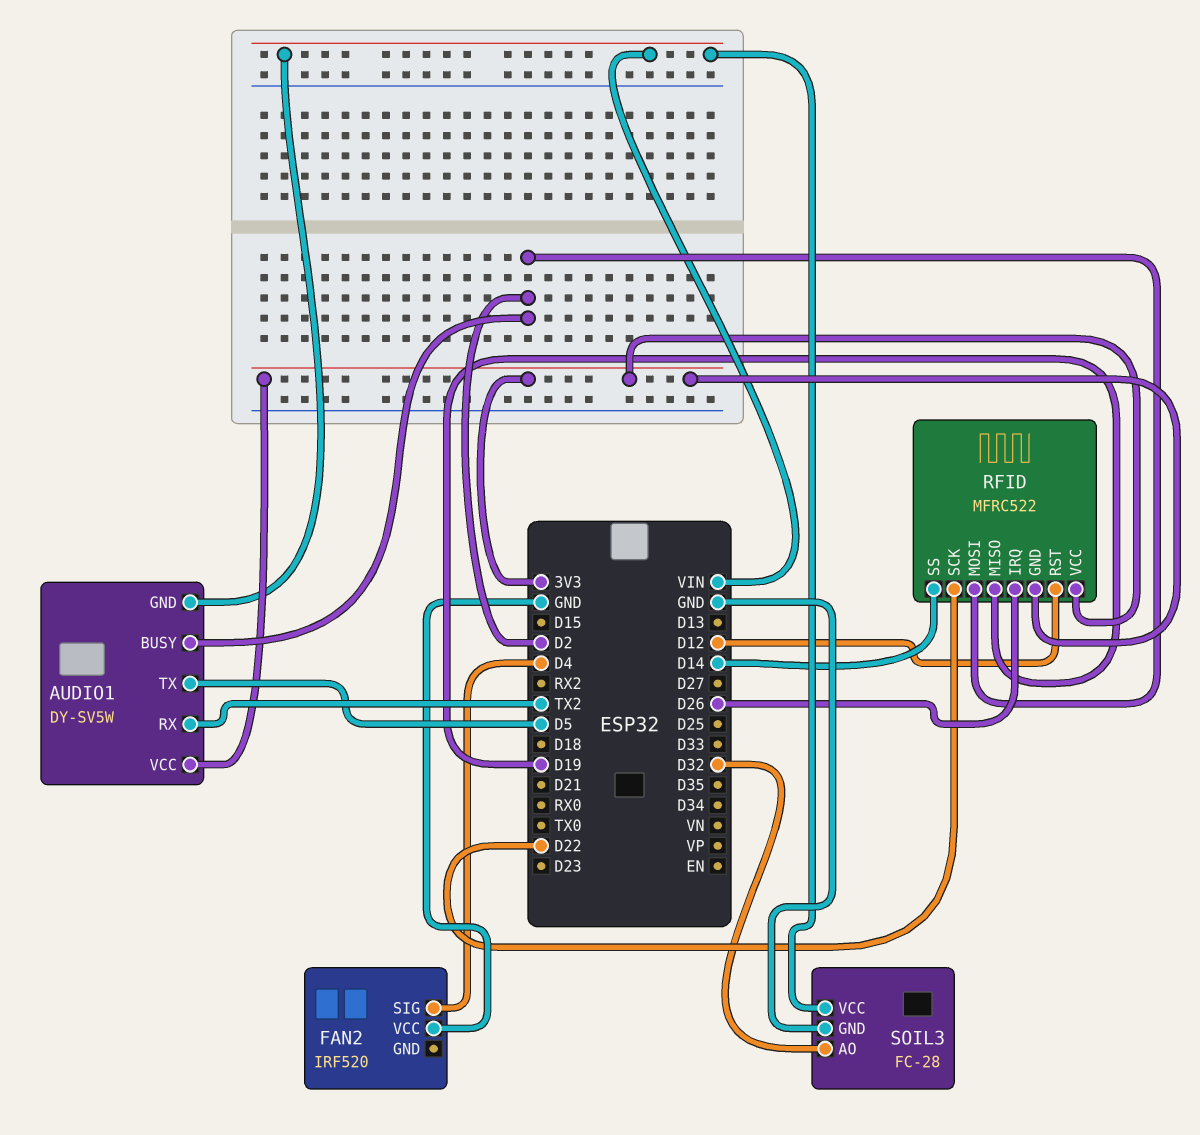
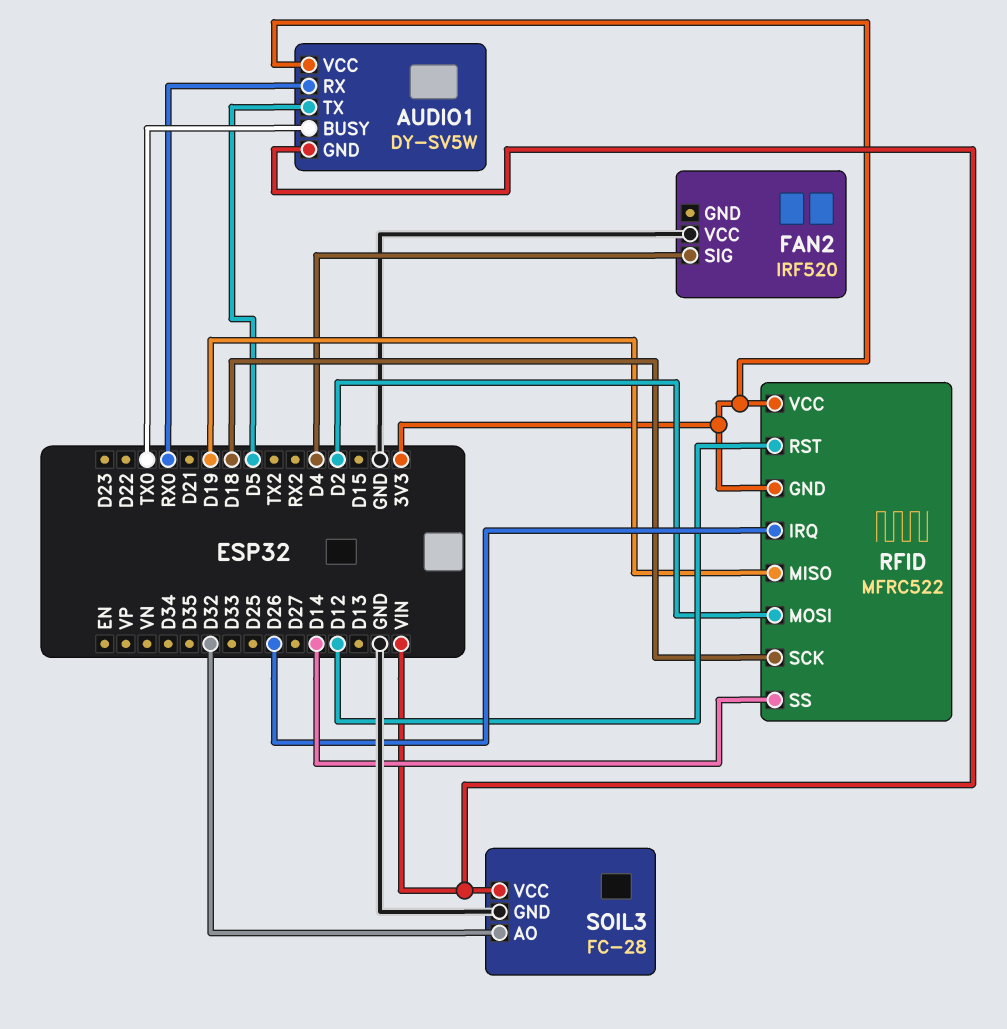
AUDIO1 pin BUSY: D2 -> TX0
AUDIO1 pin RX: TX2 -> RX0
RFID pin SCK: D22 -> D18

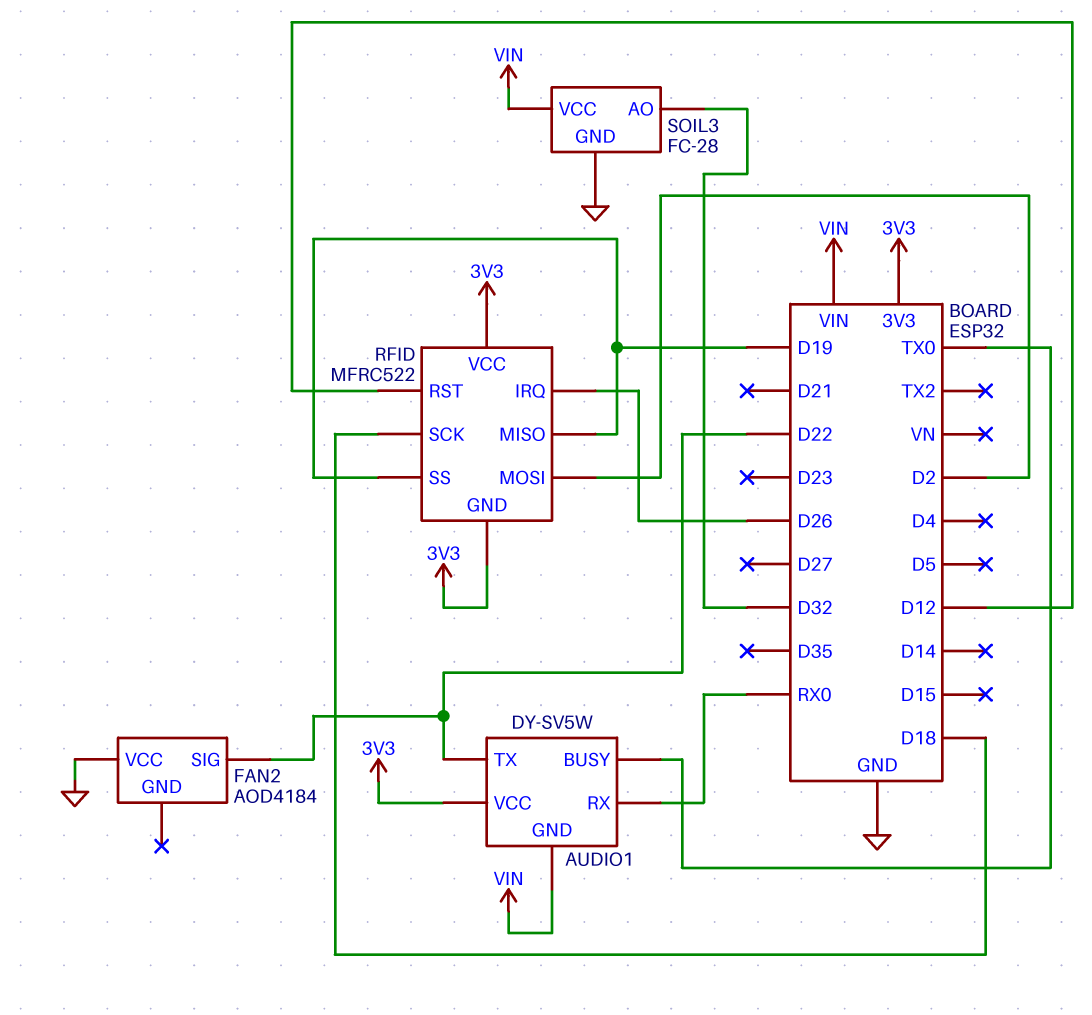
AUDIO1 pin TX: D5 -> D22
FAN2: IRF520 -> AOD4184
FAN2 pin SIG: D4 -> D22
RFID pin SS: D14 -> D19

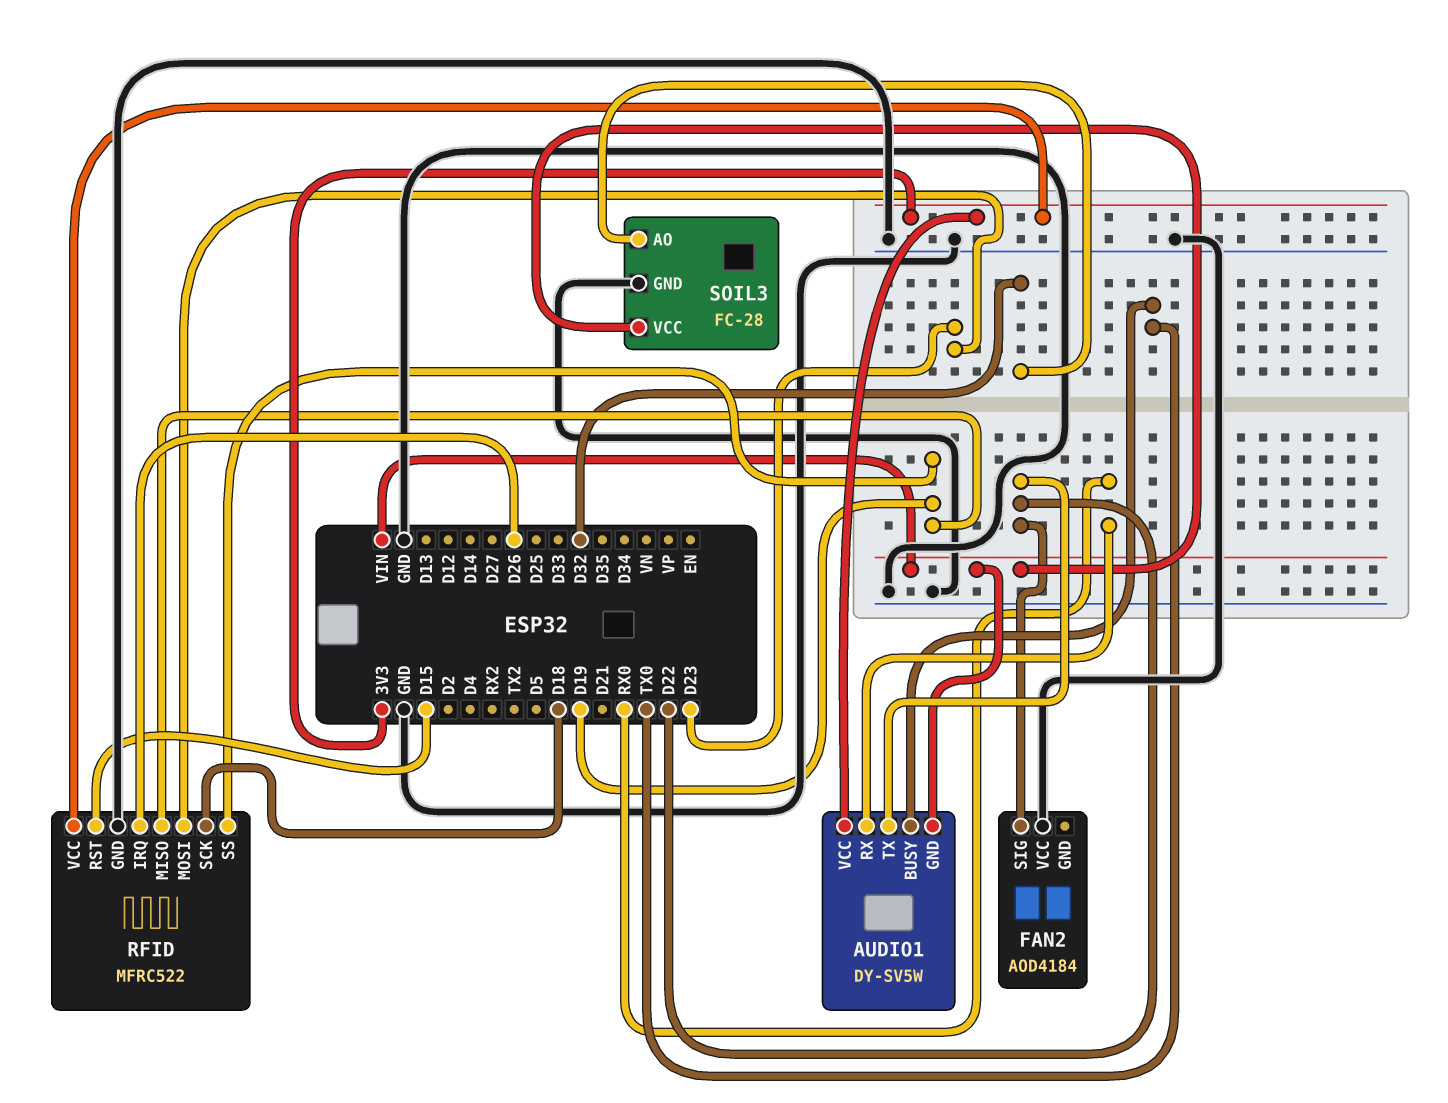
RFID pin GND: 3V3 -> GND
RFID pin MOSI: D2 -> D23
RFID pin RST: D12 -> D15

